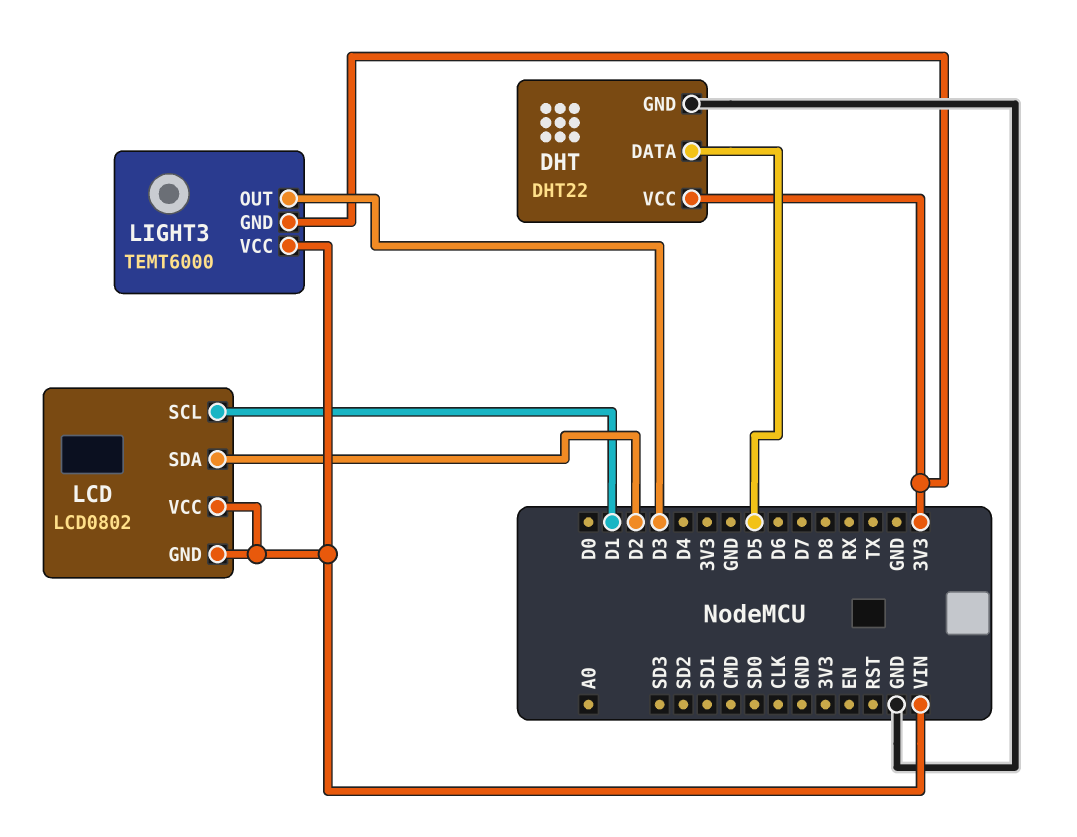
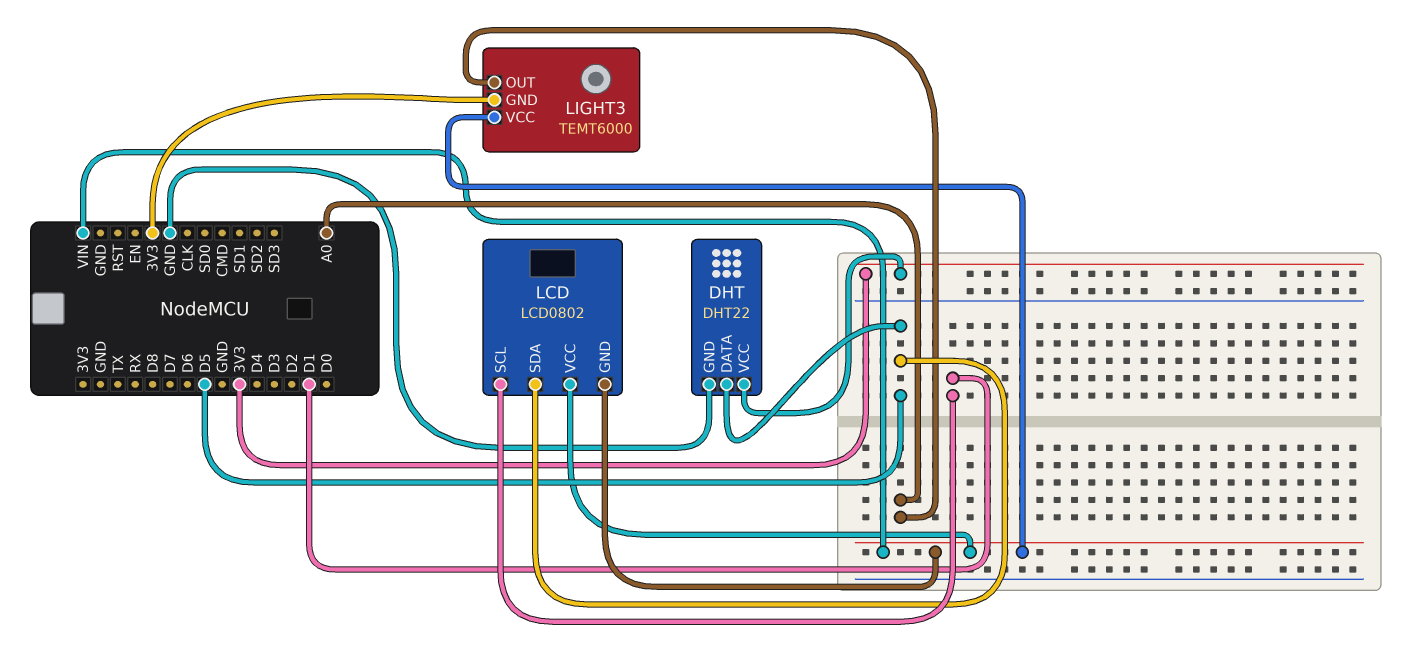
LCD pin SDA: D2 -> D5
LIGHT3 pin OUT: D3 -> A0

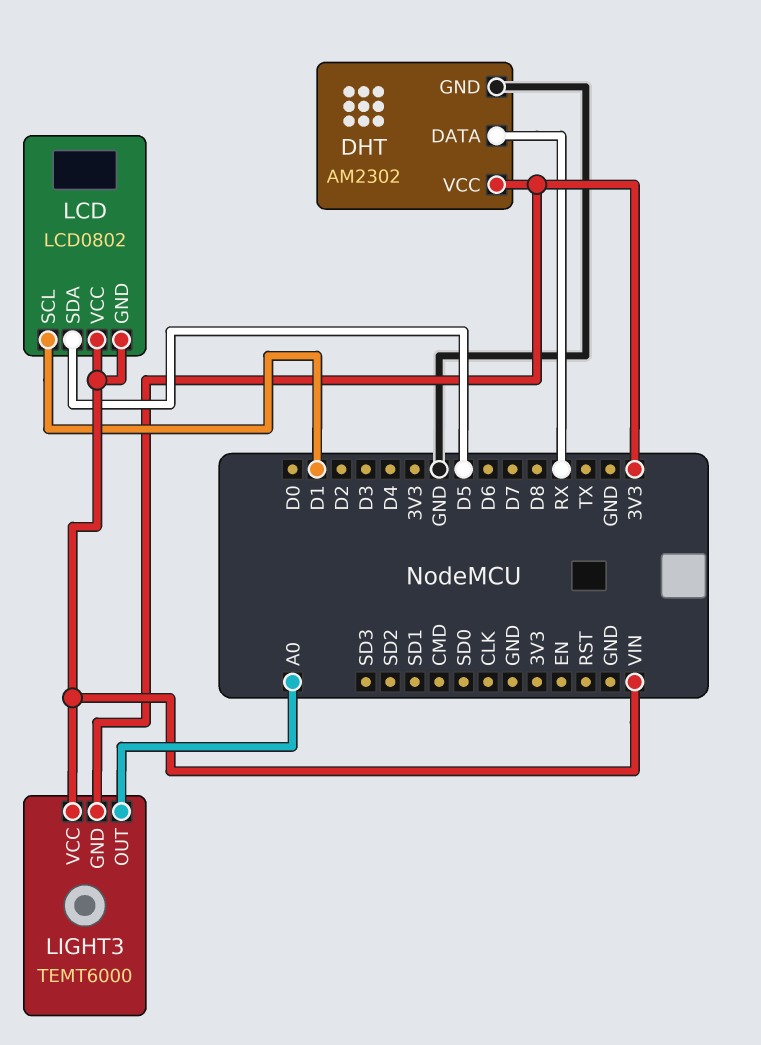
DHT: DHT22 -> AM2302
DHT pin DATA: D5 -> RX

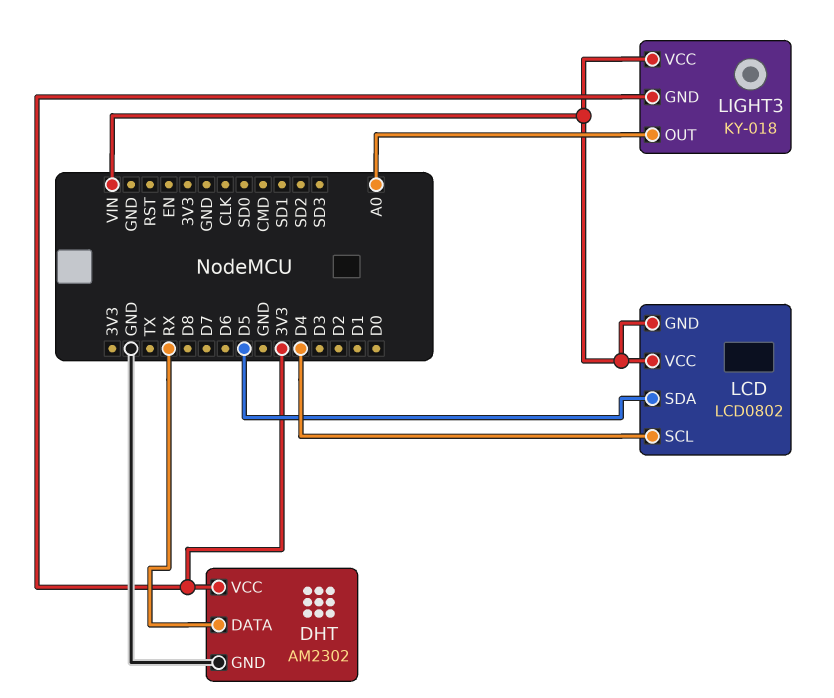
LCD pin SCL: D1 -> D4
LIGHT3: TEMT6000 -> KY-018

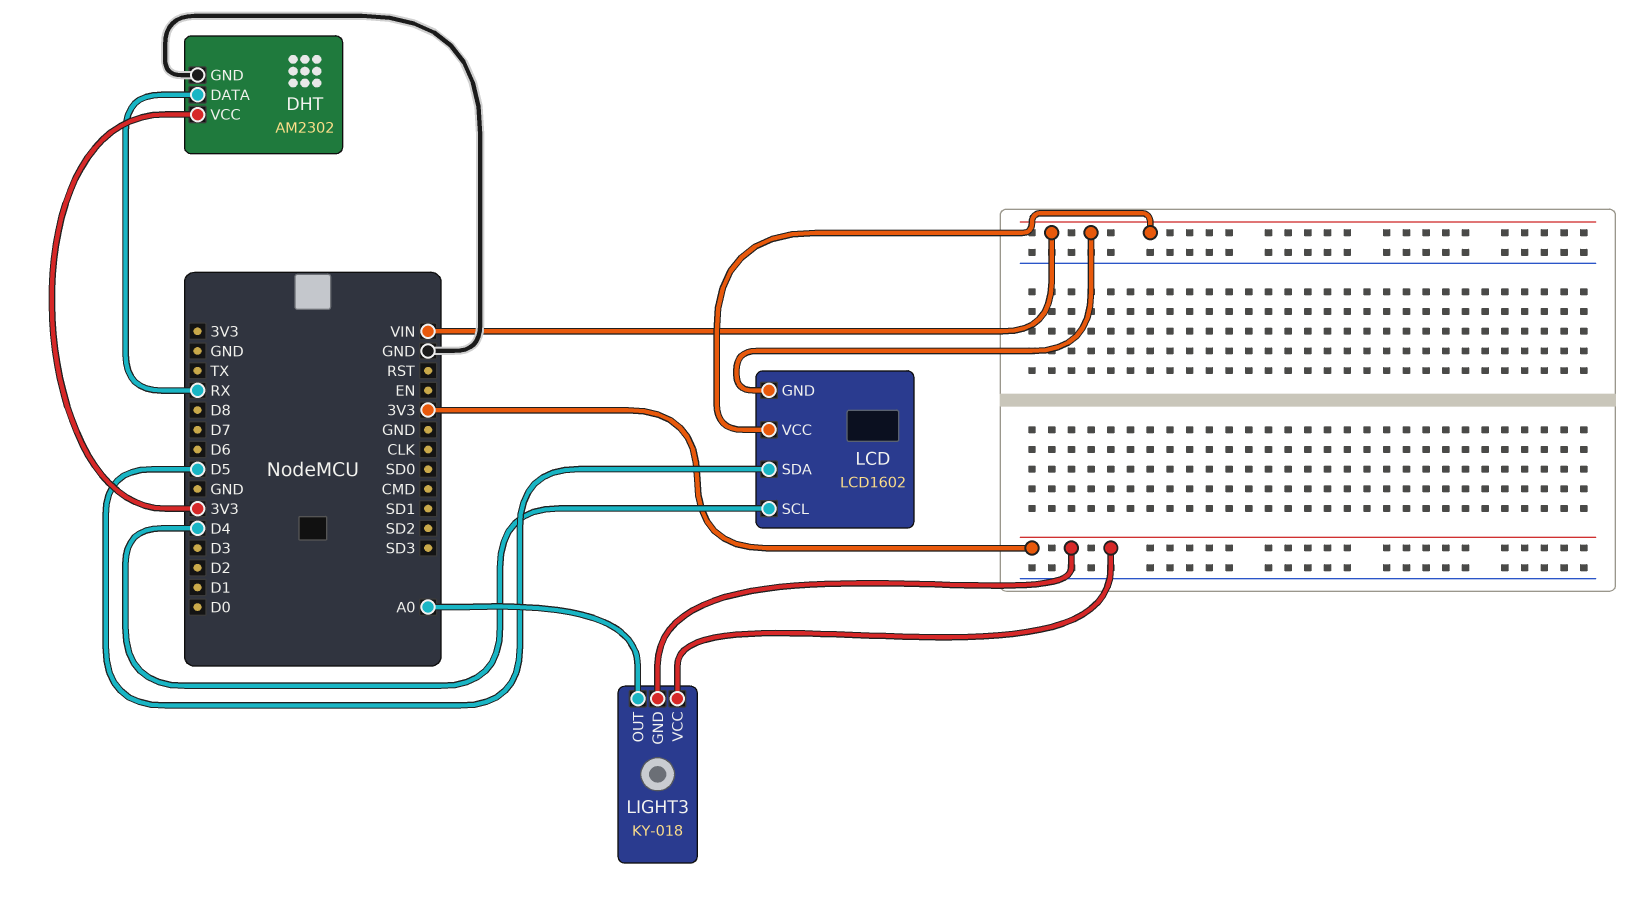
LCD: LCD0802 -> LCD1602
LIGHT3 pin VCC: VIN -> 3V3

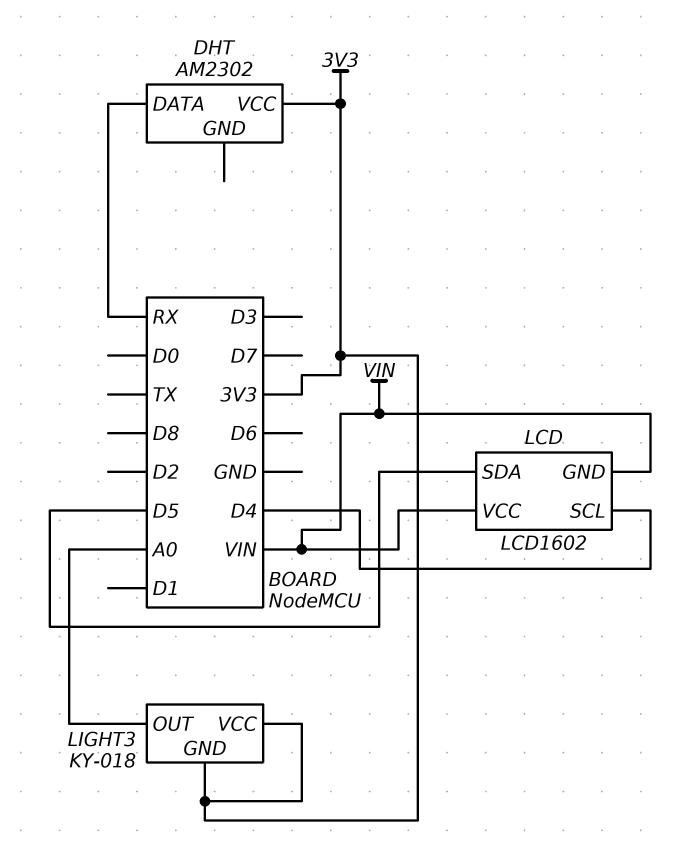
DHT pin GND: GND -> none

